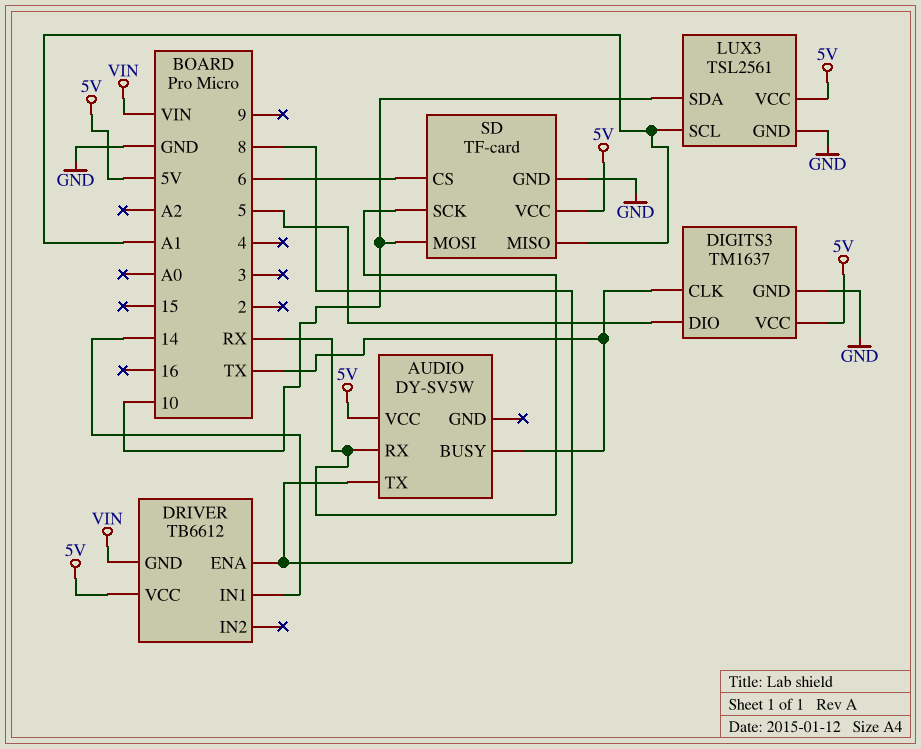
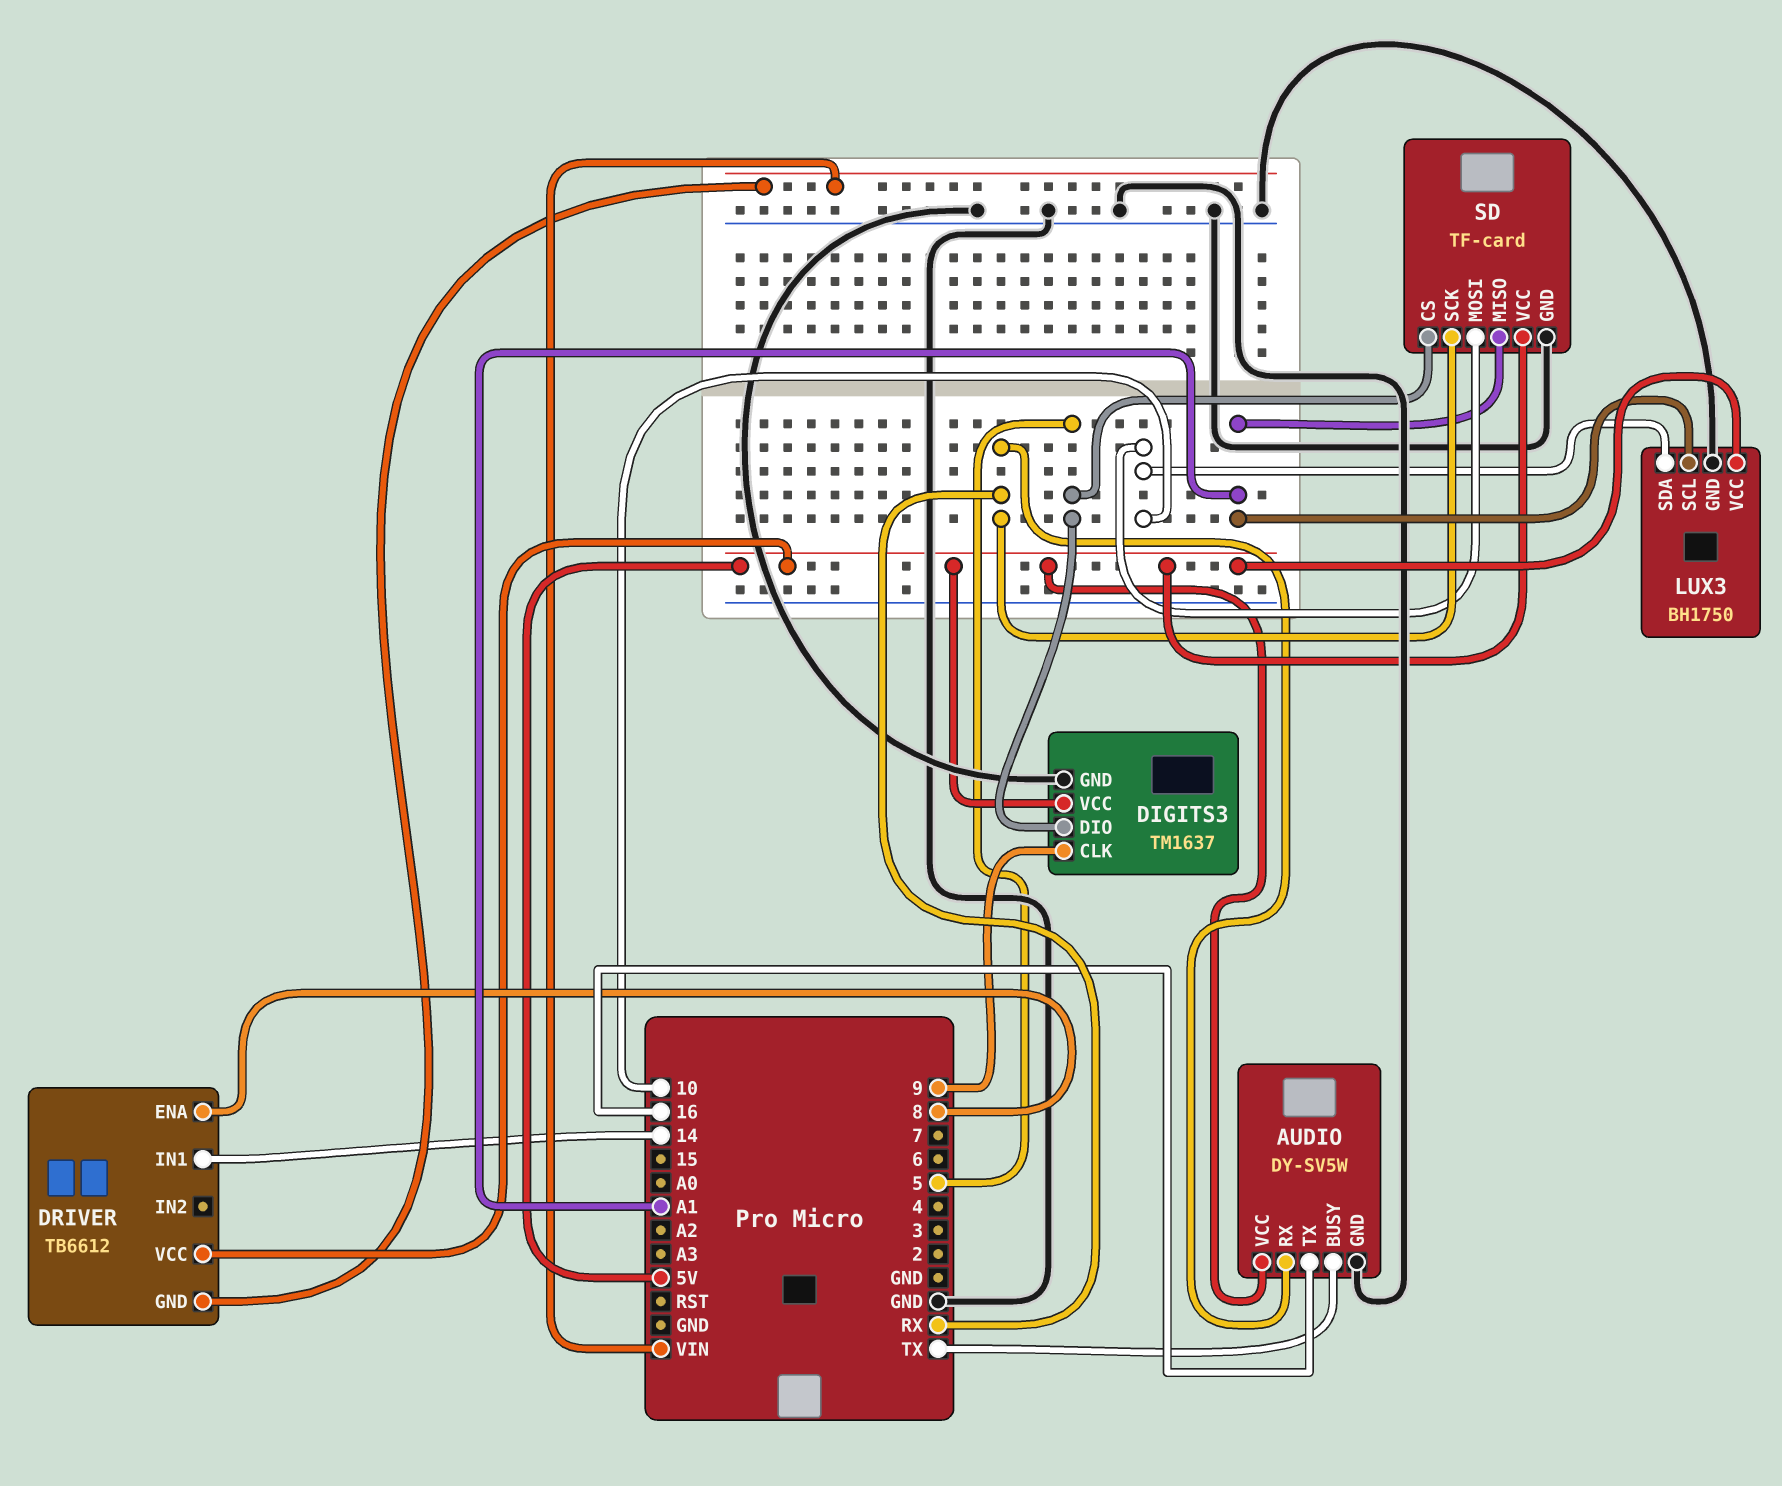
AUDIO pin GND: none -> GND
AUDIO pin TX: 8 -> 16
DIGITS3 pin CLK: TX -> 9
LUX3: TSL2561 -> BH1750
SD pin CS: 6 -> 5

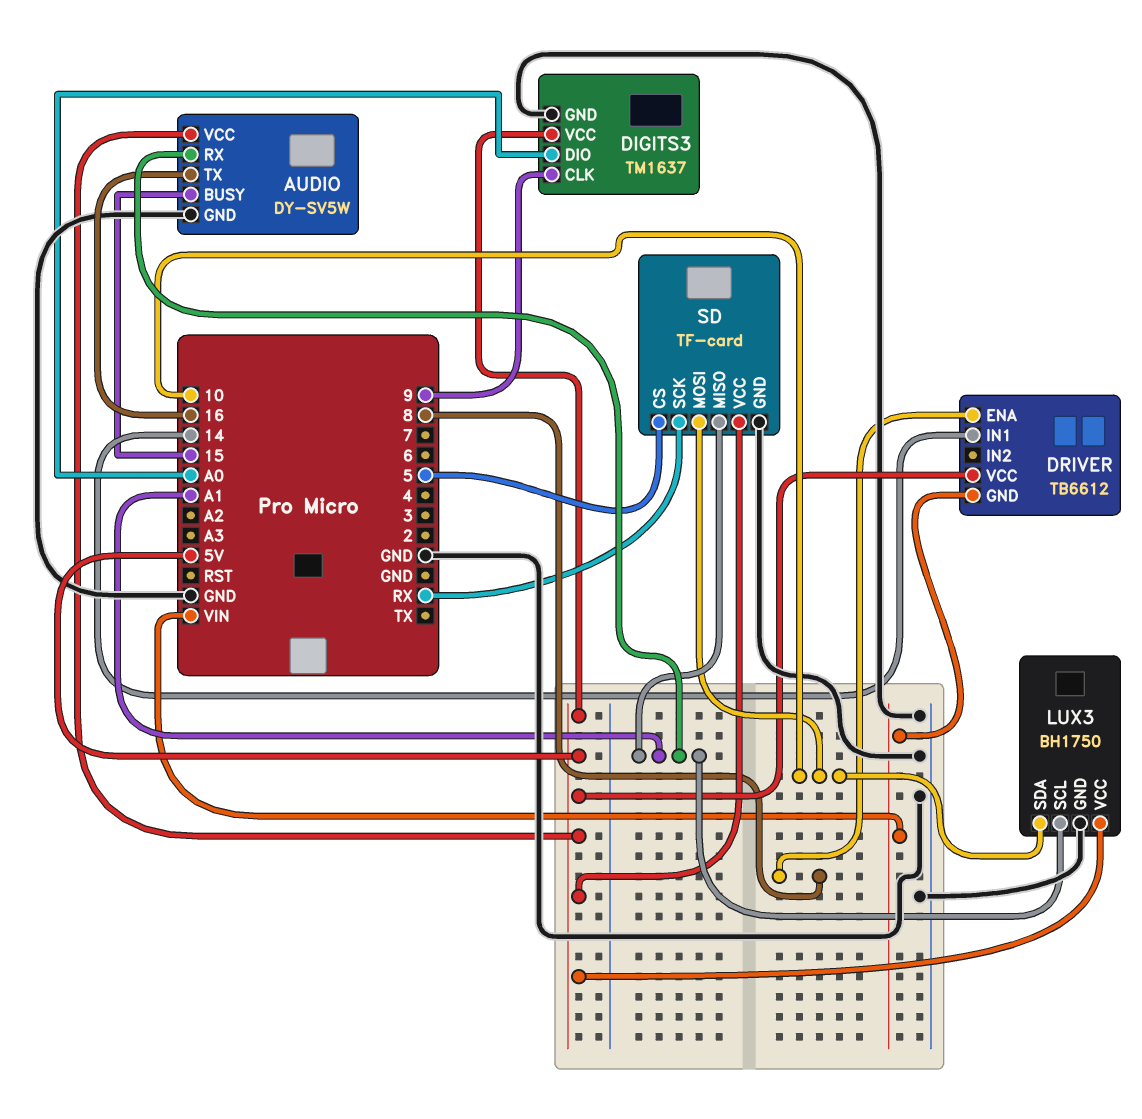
AUDIO pin BUSY: TX -> 15
AUDIO pin RX: RX -> A1
DIGITS3 pin DIO: 5 -> A0

